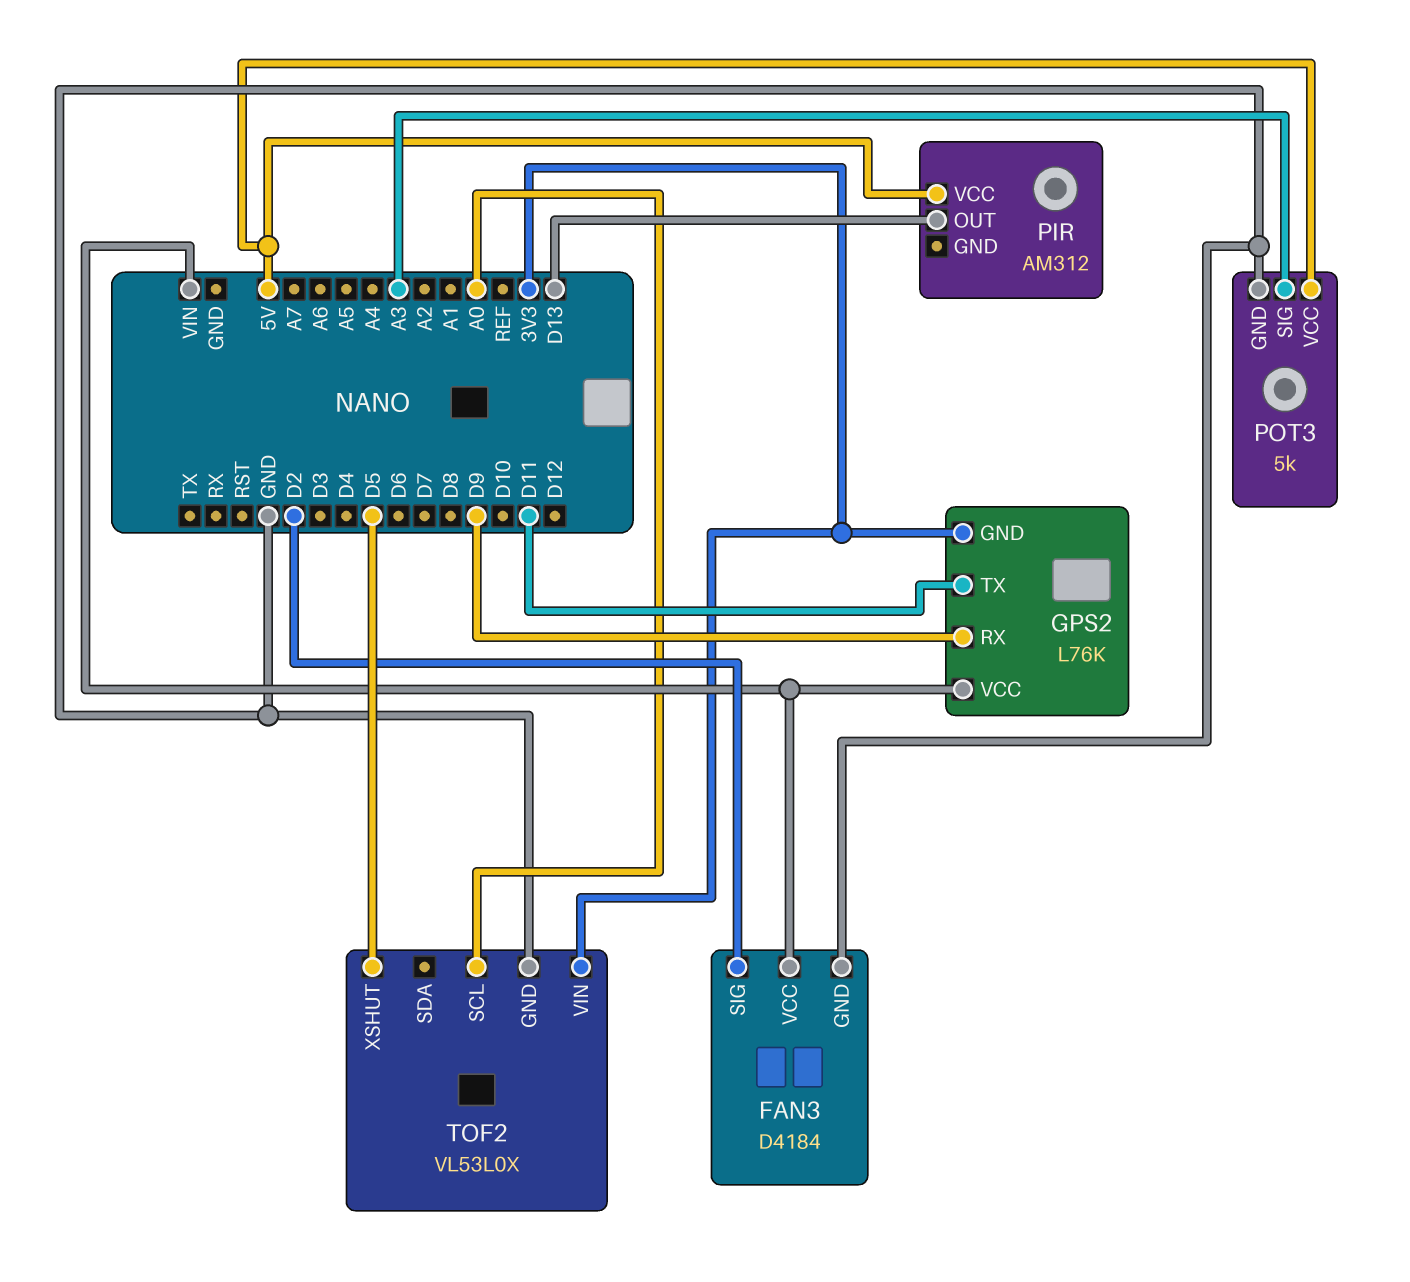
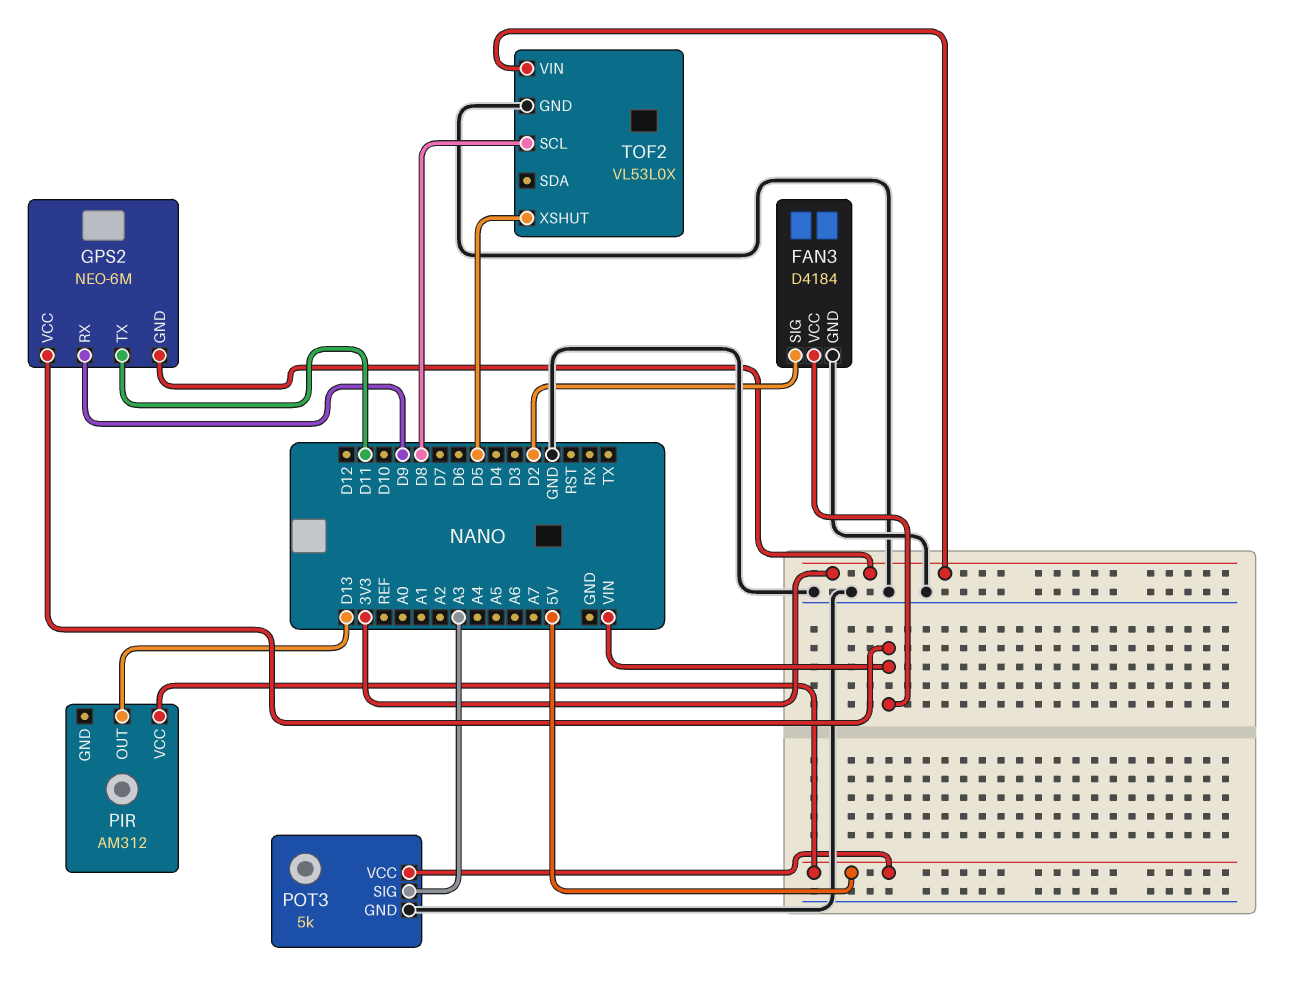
GPS2: L76K -> NEO-6M
TOF2 pin SCL: A0 -> D8

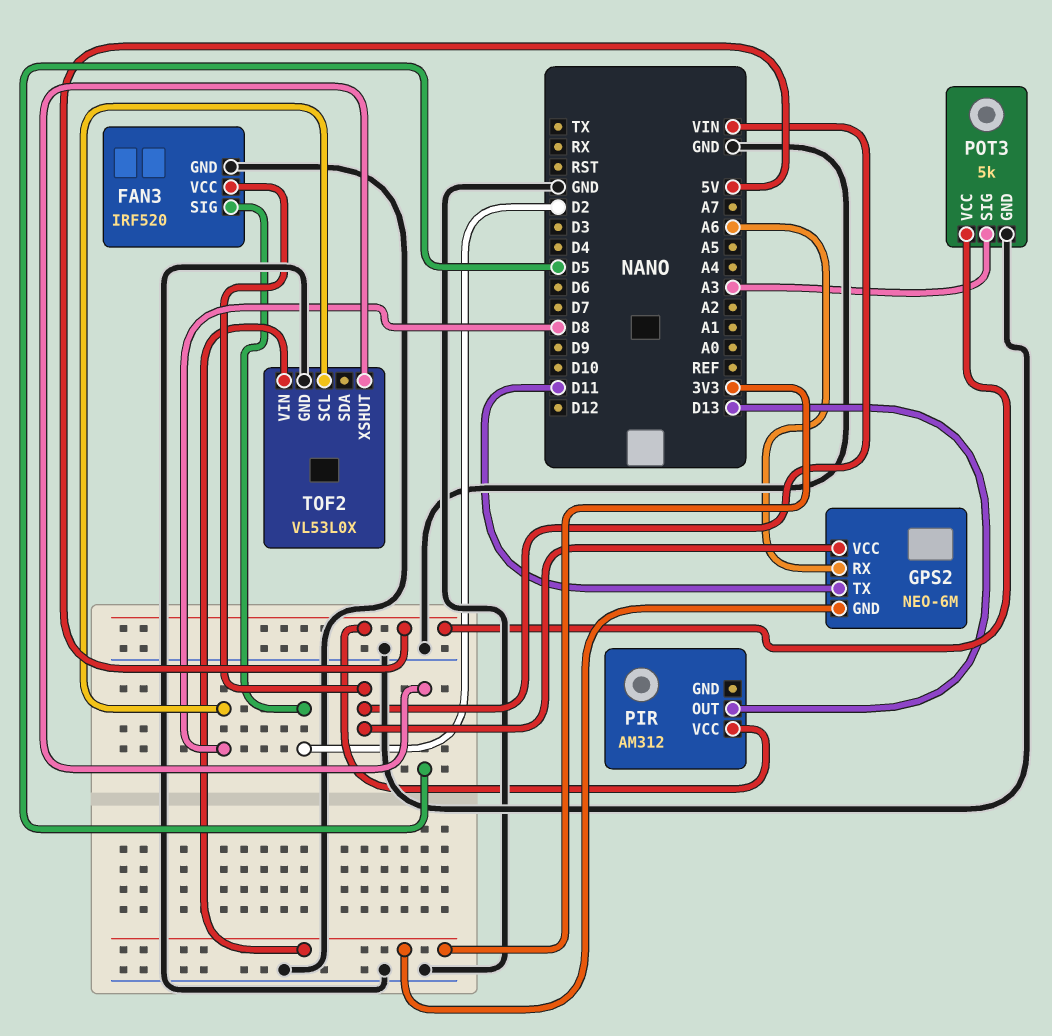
FAN3: D4184 -> IRF520
GPS2 pin RX: D9 -> A6

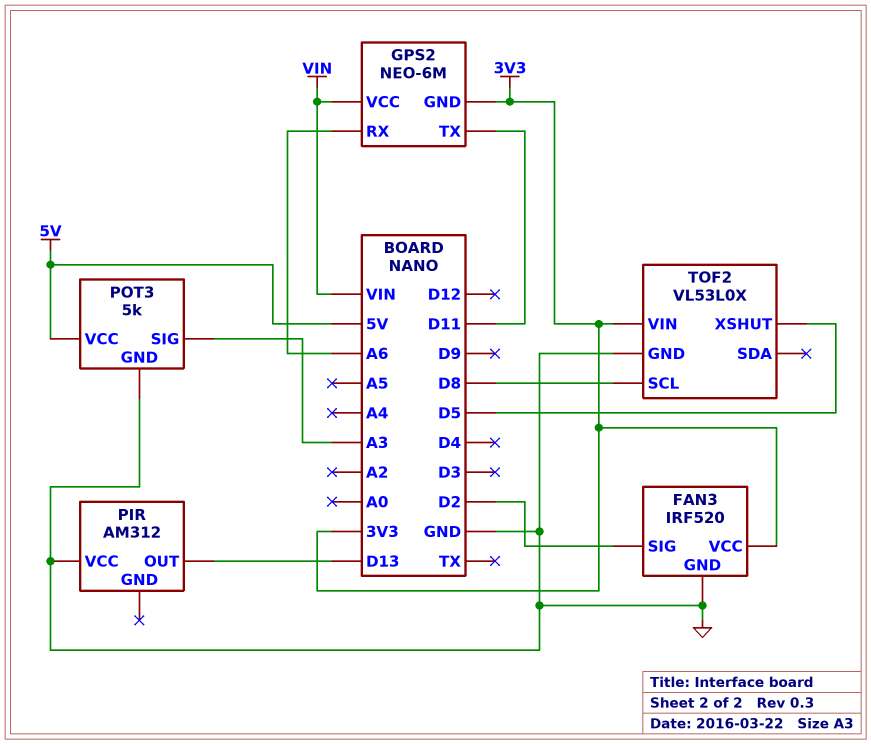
FAN3 pin VCC: VIN -> 3V3
PIR pin VCC: 5V -> GND

